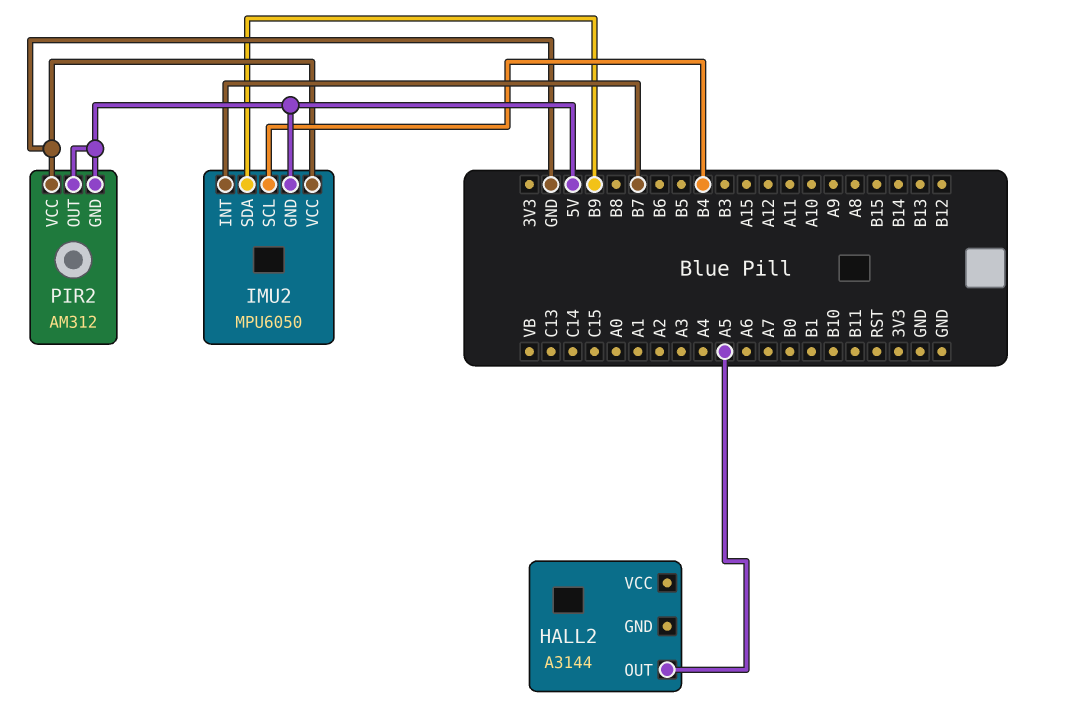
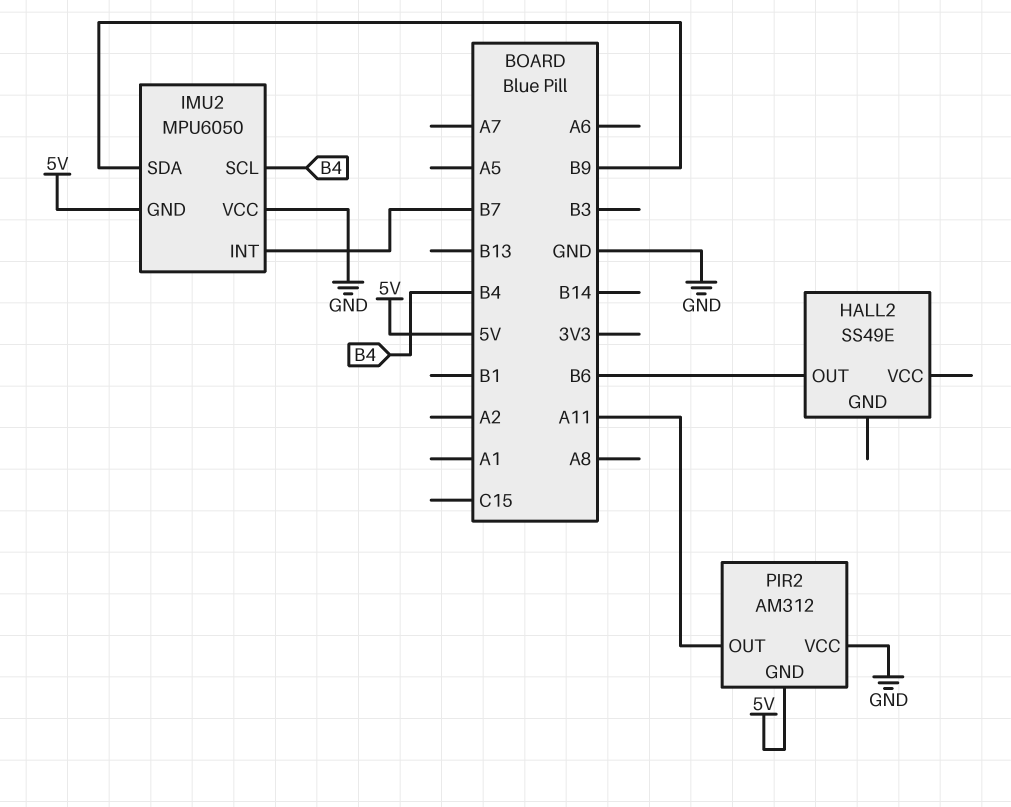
HALL2: A3144 -> SS49E
HALL2 pin OUT: A5 -> B6
PIR2 pin OUT: 5V -> A11

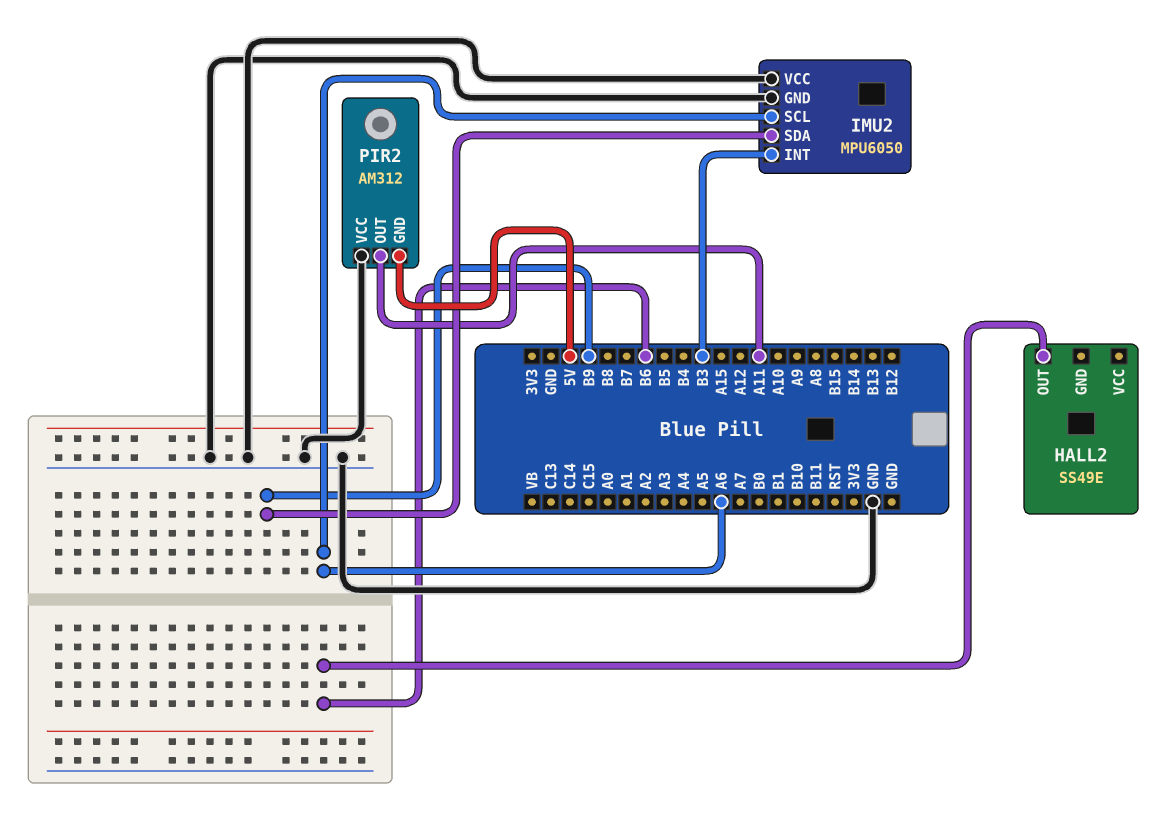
IMU2 pin GND: 5V -> GND
IMU2 pin INT: B7 -> B3
IMU2 pin SCL: B4 -> A6

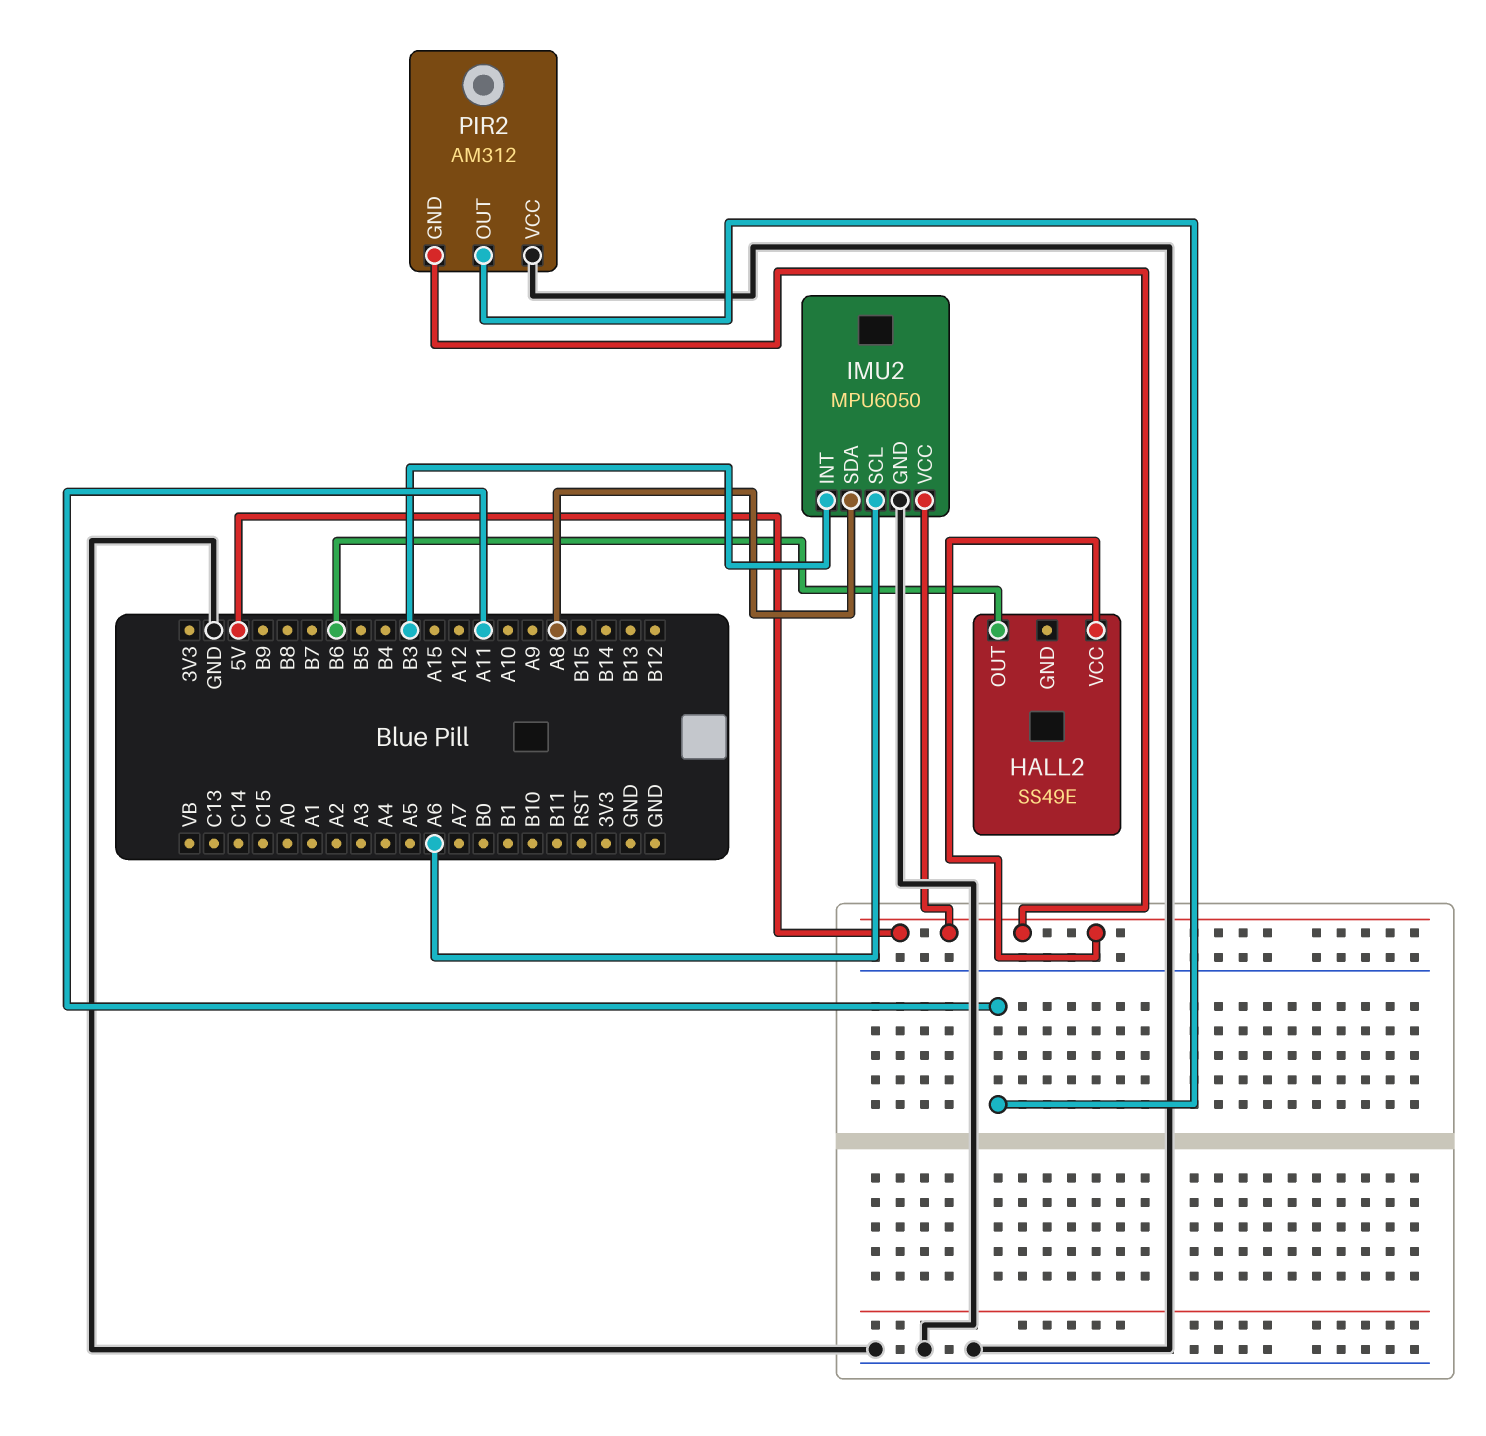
HALL2 pin VCC: none -> 5V
IMU2 pin SDA: B9 -> A8
IMU2 pin VCC: GND -> 5V

